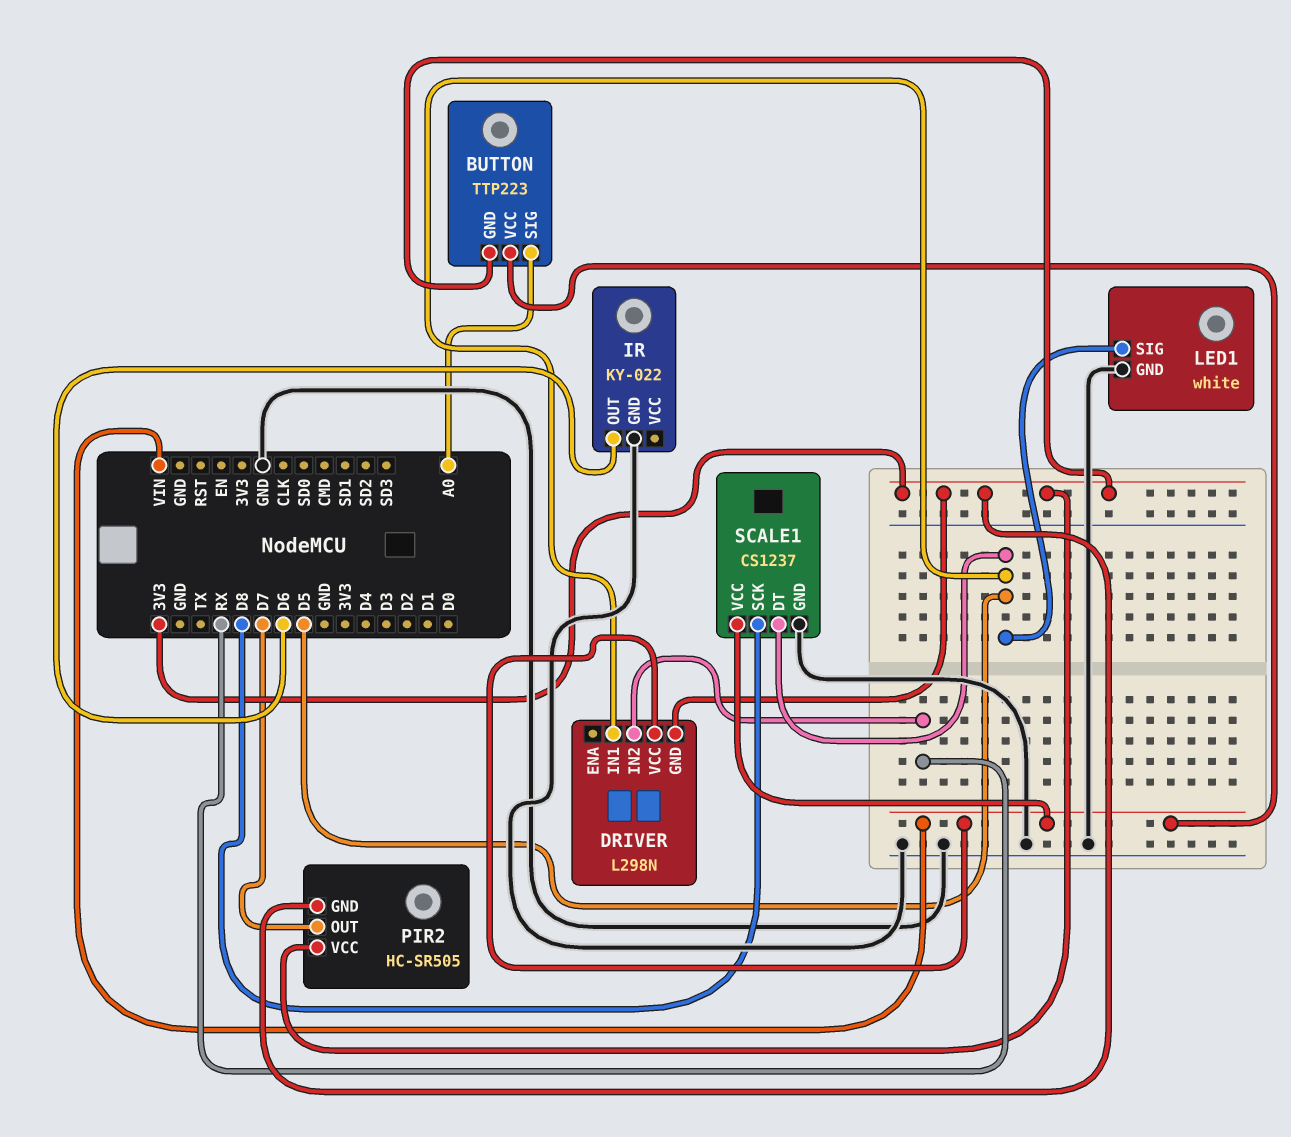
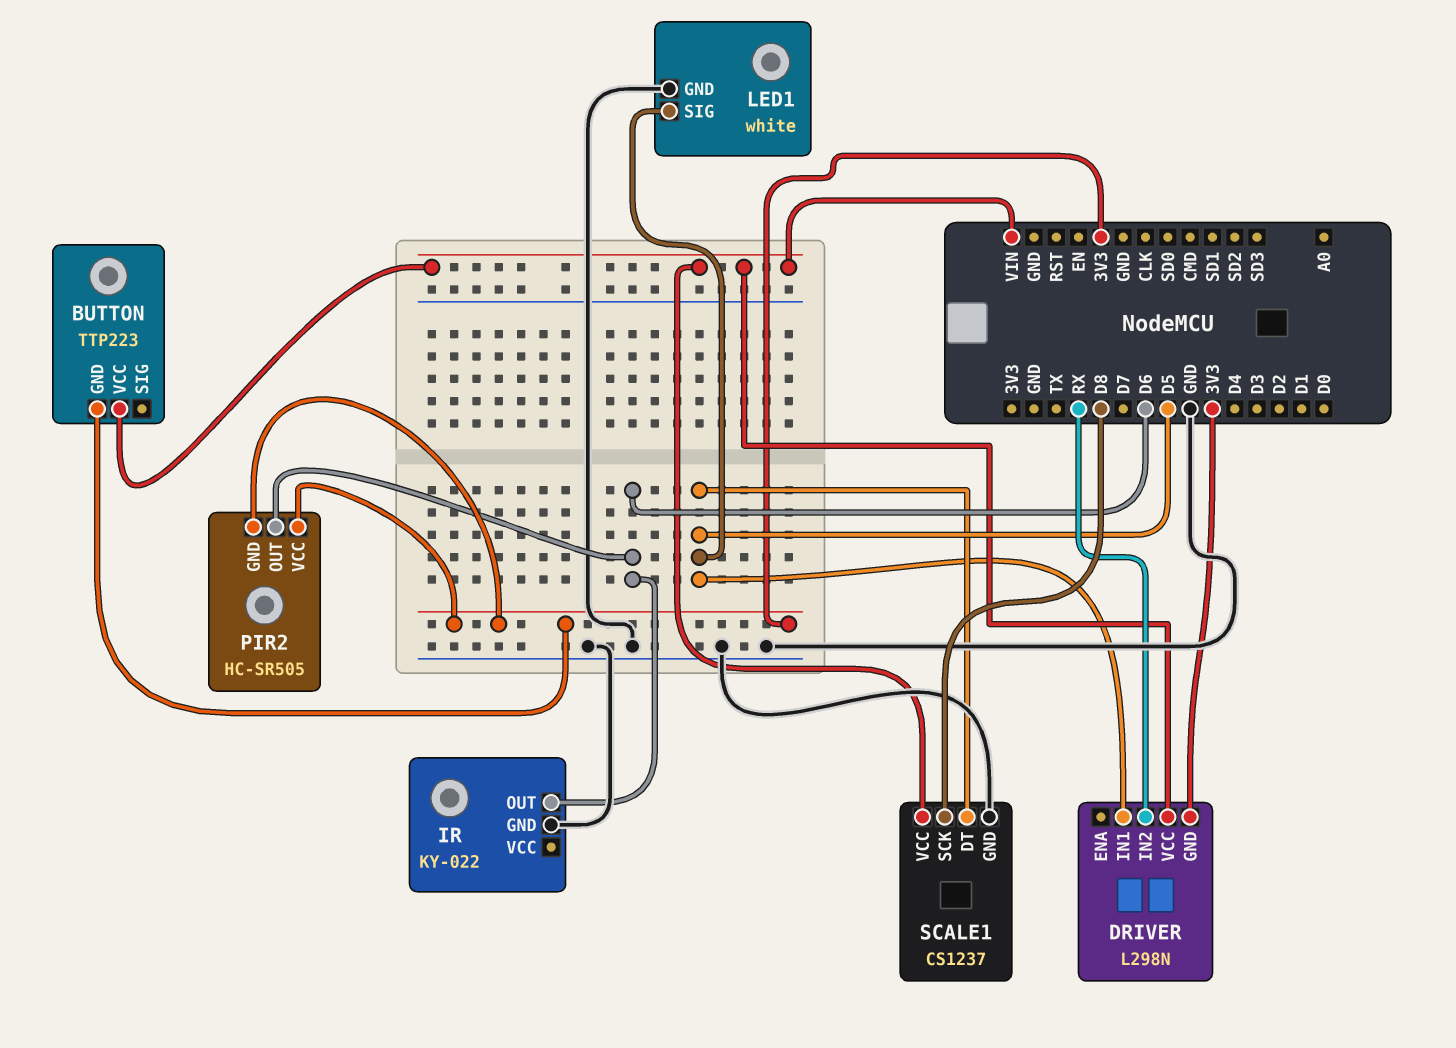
BUTTON pin SIG: A0 -> none
PIR2 pin OUT: D7 -> D6

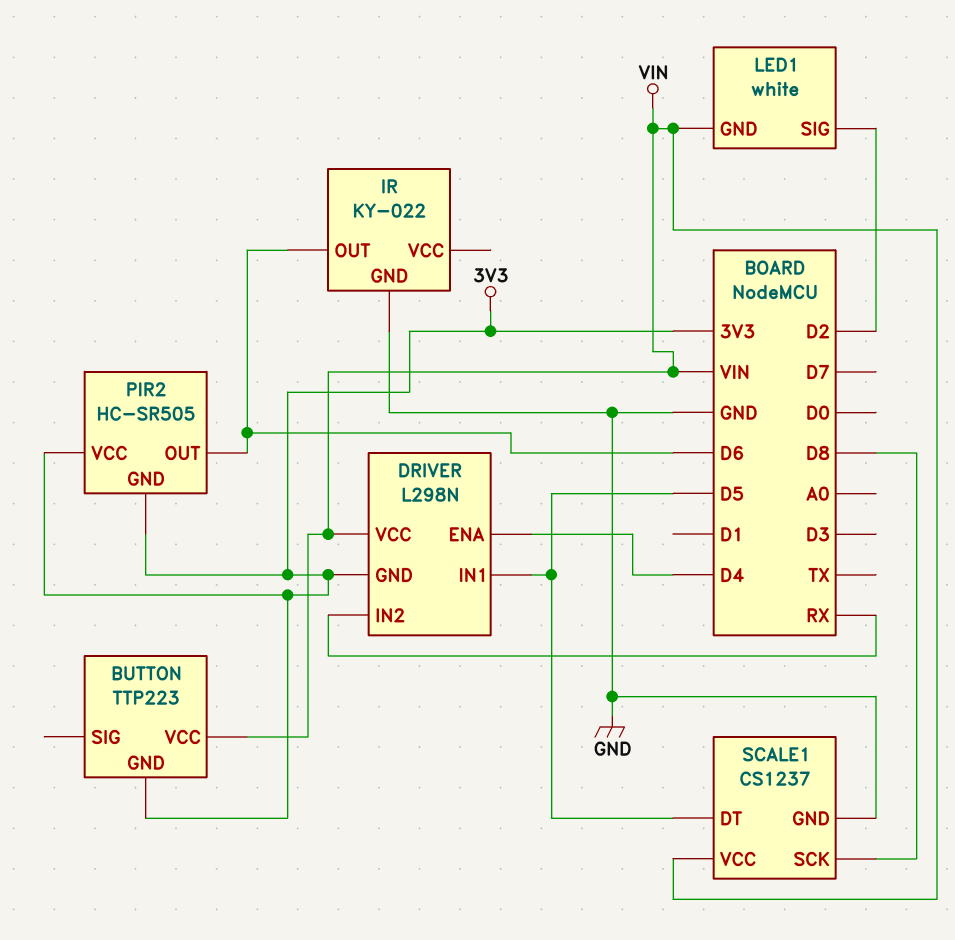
DRIVER pin ENA: none -> D4
LED1 pin GND: GND -> VIN
LED1 pin SIG: D5 -> D2

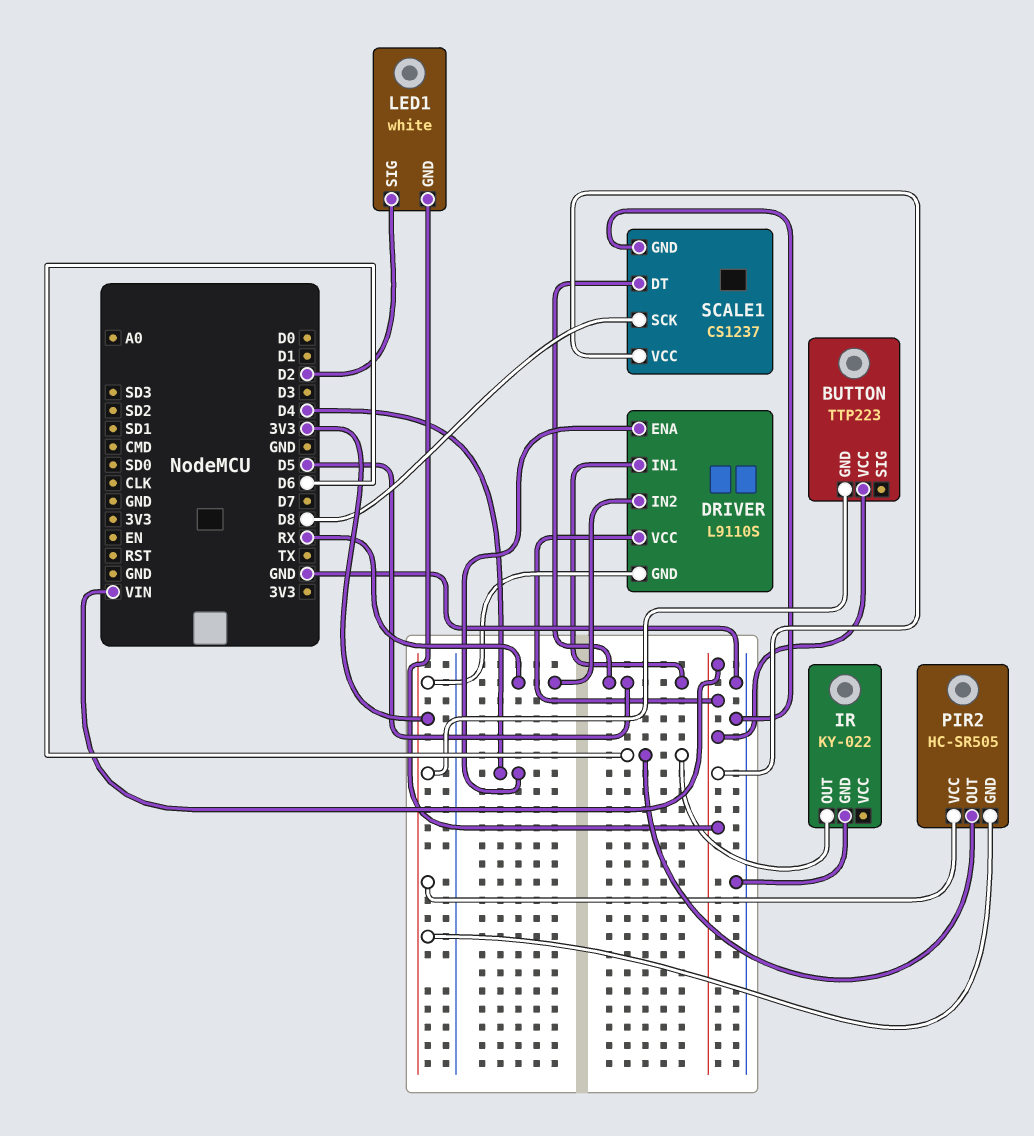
DRIVER: L298N -> L9110S

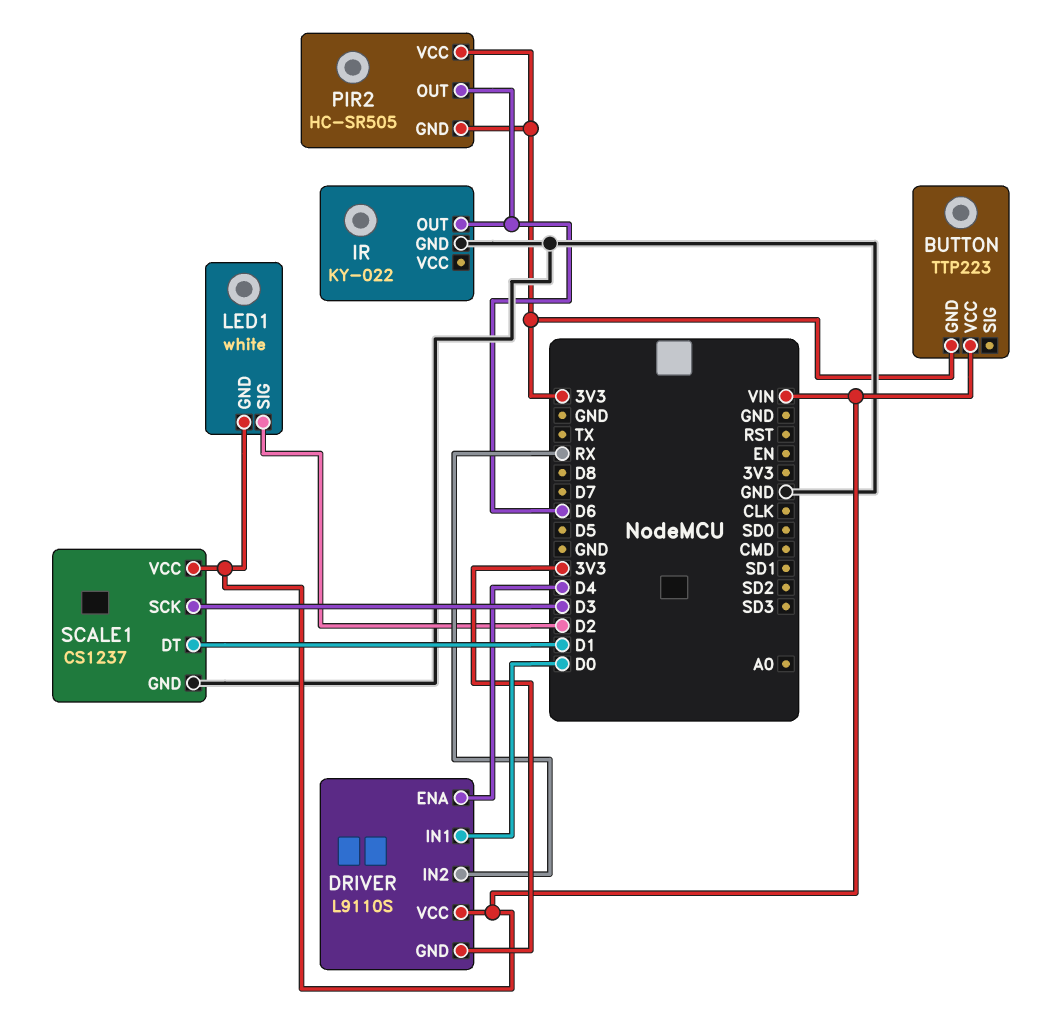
DRIVER pin IN1: D5 -> D0
SCALE1 pin DT: D5 -> D1
SCALE1 pin SCK: D8 -> D3

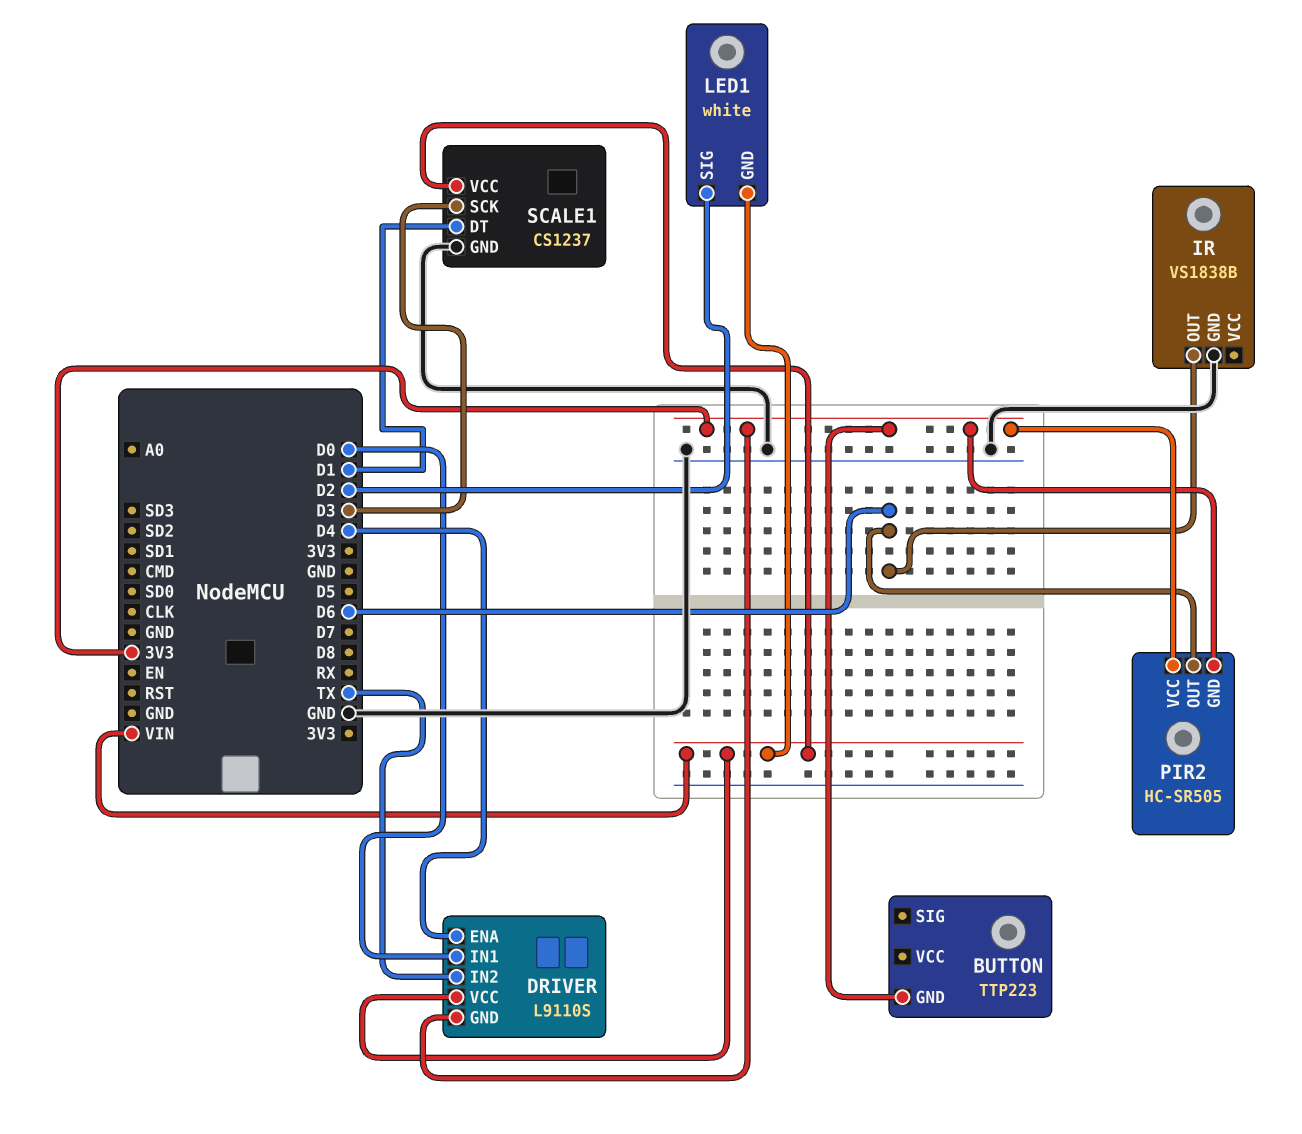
BUTTON pin VCC: VIN -> none
DRIVER pin IN2: RX -> TX
IR: KY-022 -> VS1838B

